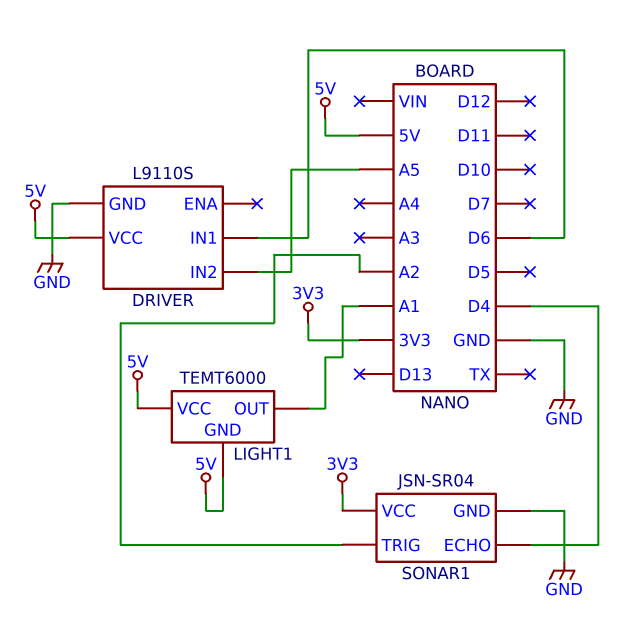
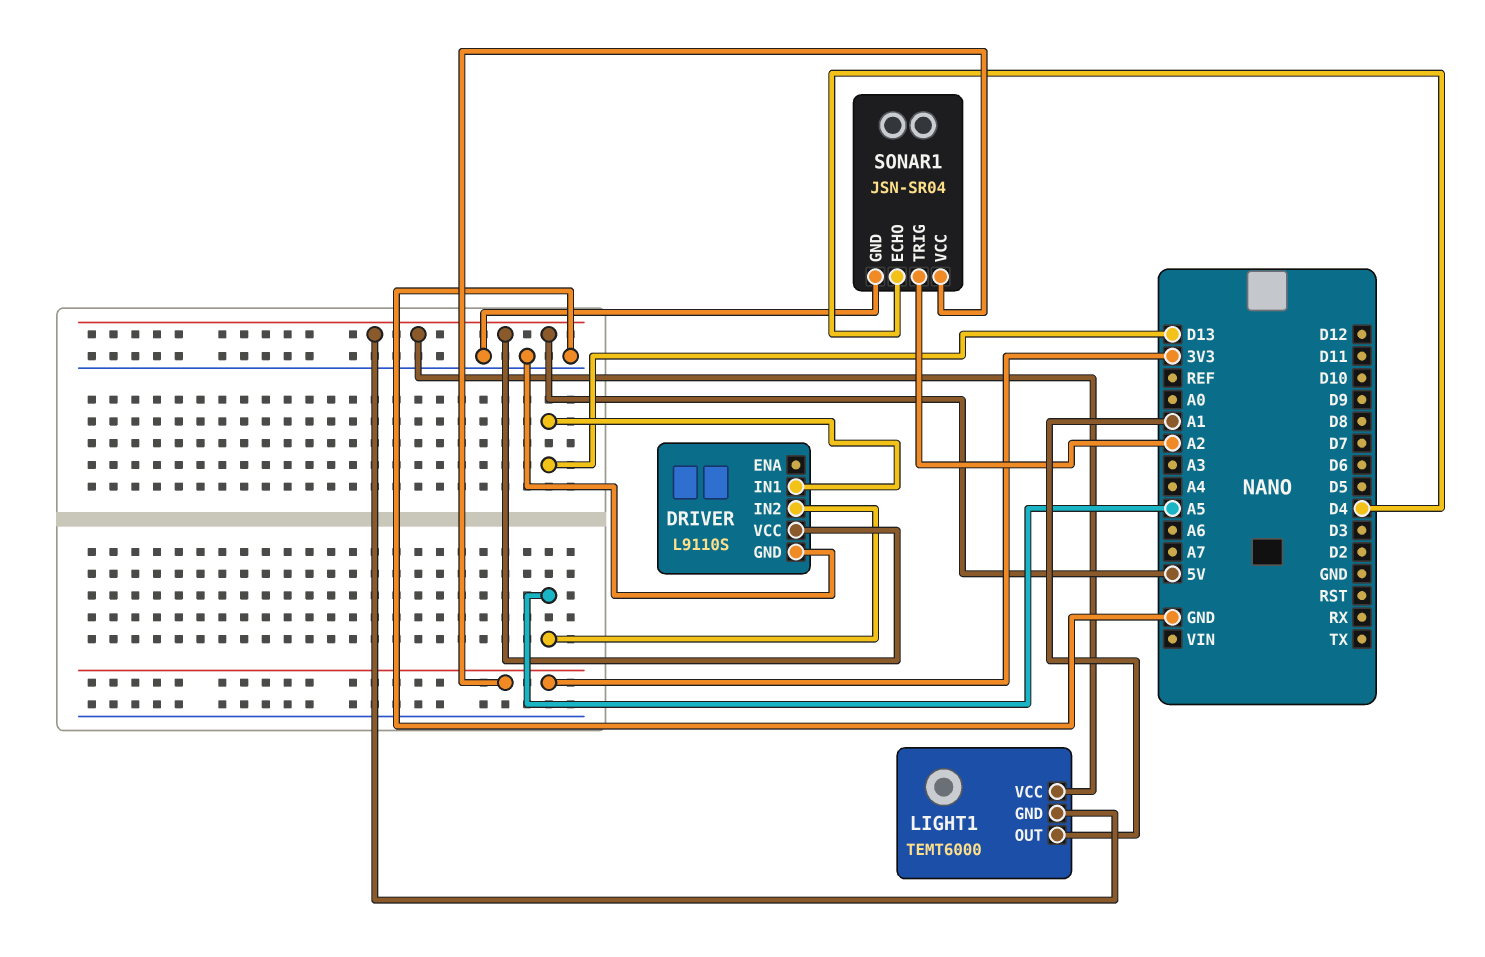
DRIVER pin IN1: D6 -> D13

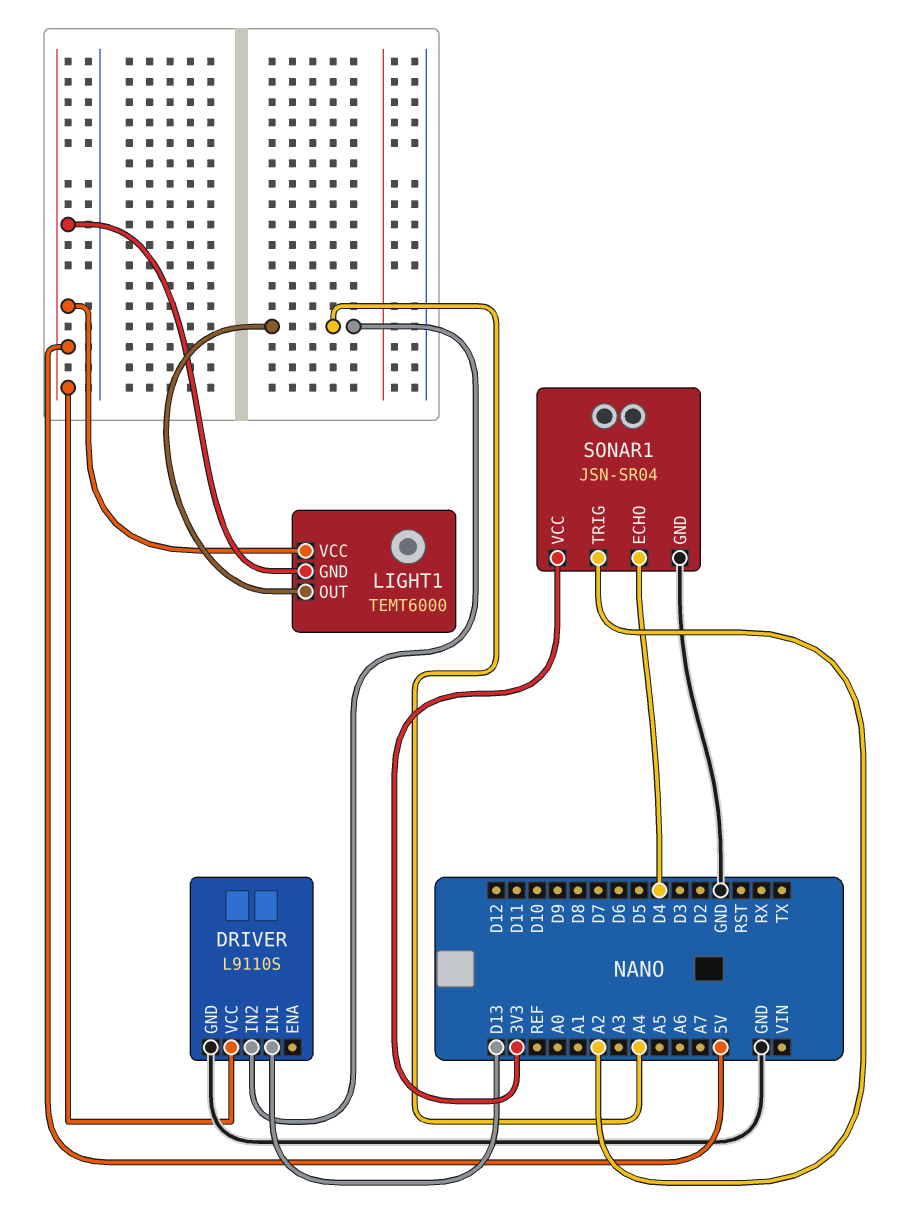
DRIVER pin IN2: A5 -> A4
LIGHT1 pin OUT: A1 -> A4

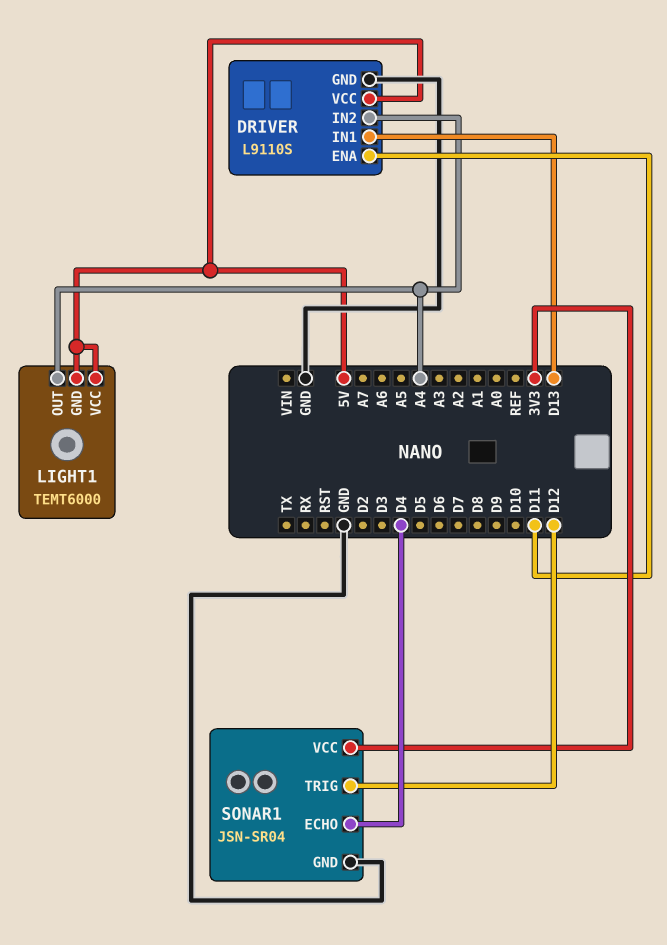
DRIVER pin ENA: none -> D11
SONAR1 pin TRIG: A2 -> D12

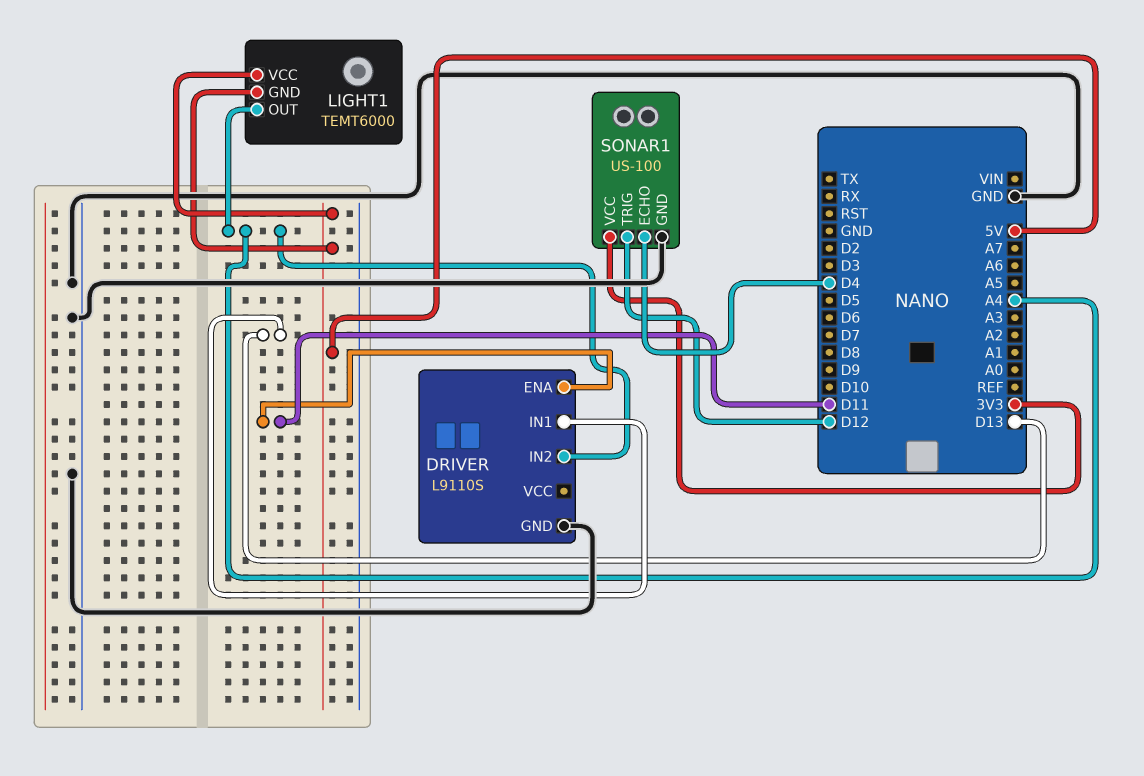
DRIVER pin VCC: 5V -> none
SONAR1: JSN-SR04 -> US-100

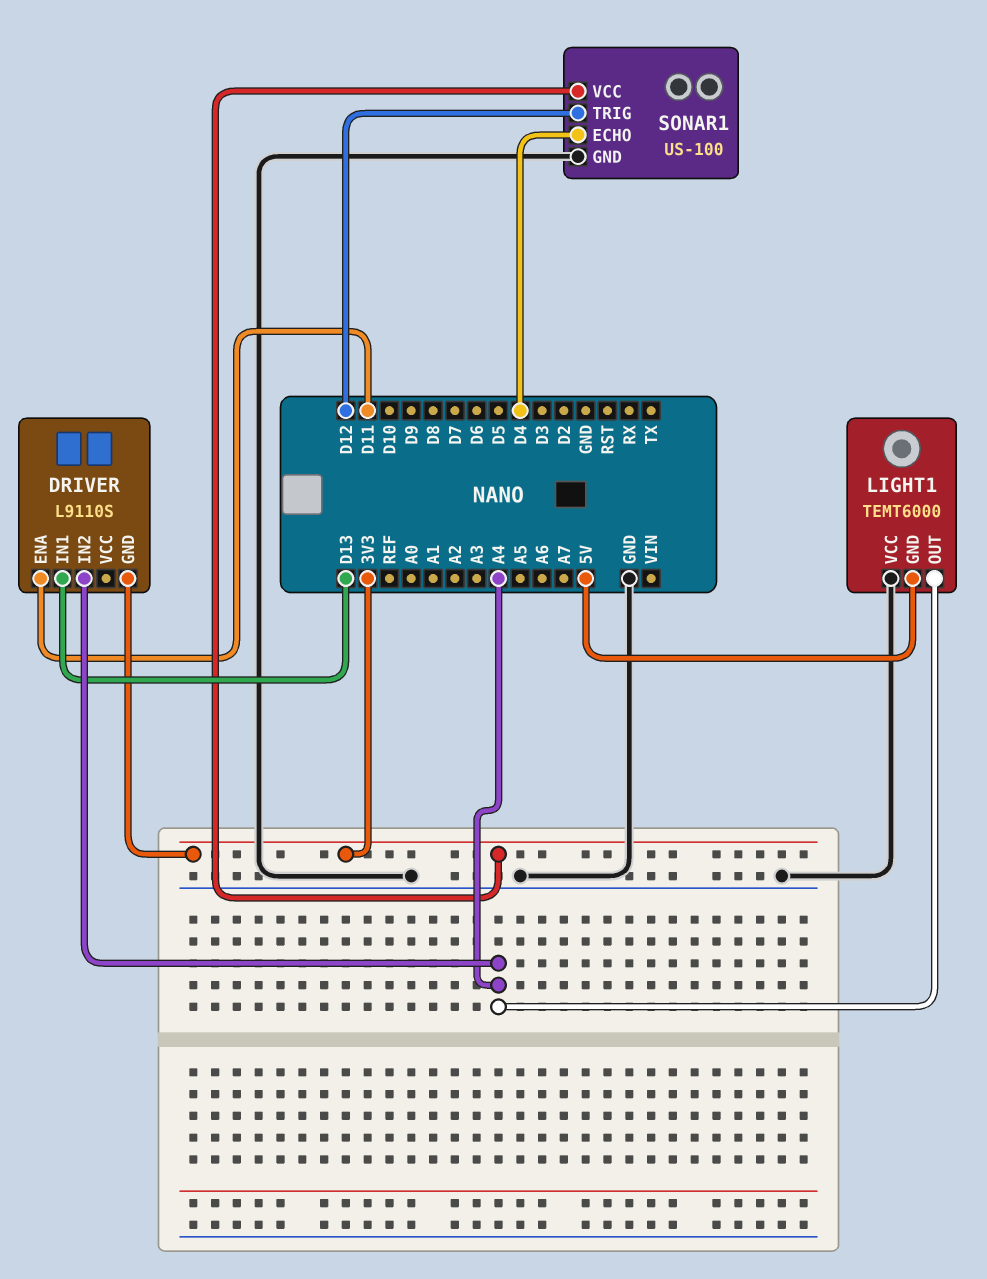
DRIVER pin GND: GND -> 3V3
LIGHT1 pin VCC: 5V -> GND

